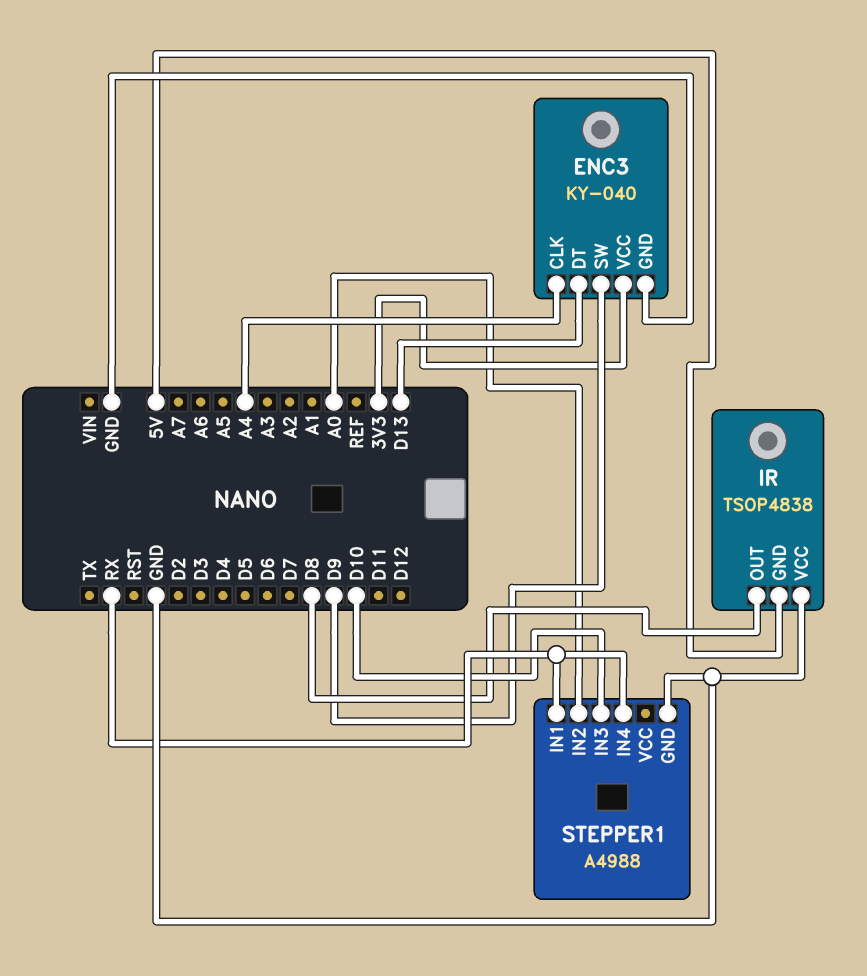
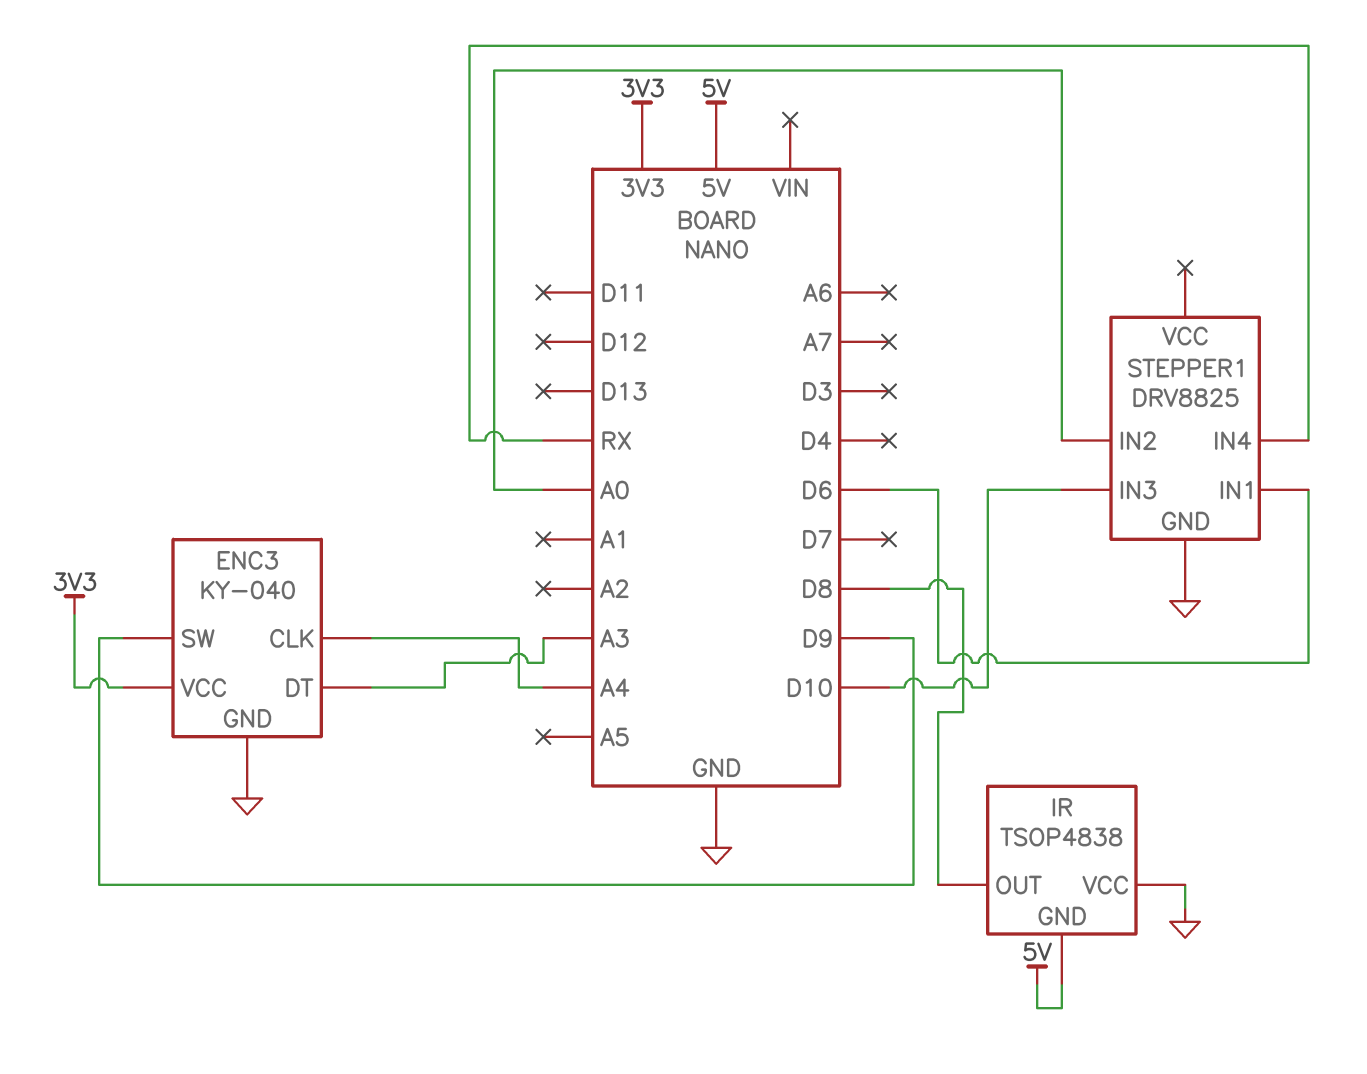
ENC3 pin DT: D13 -> A3
STEPPER1: A4988 -> DRV8825
STEPPER1 pin IN1: RX -> D6

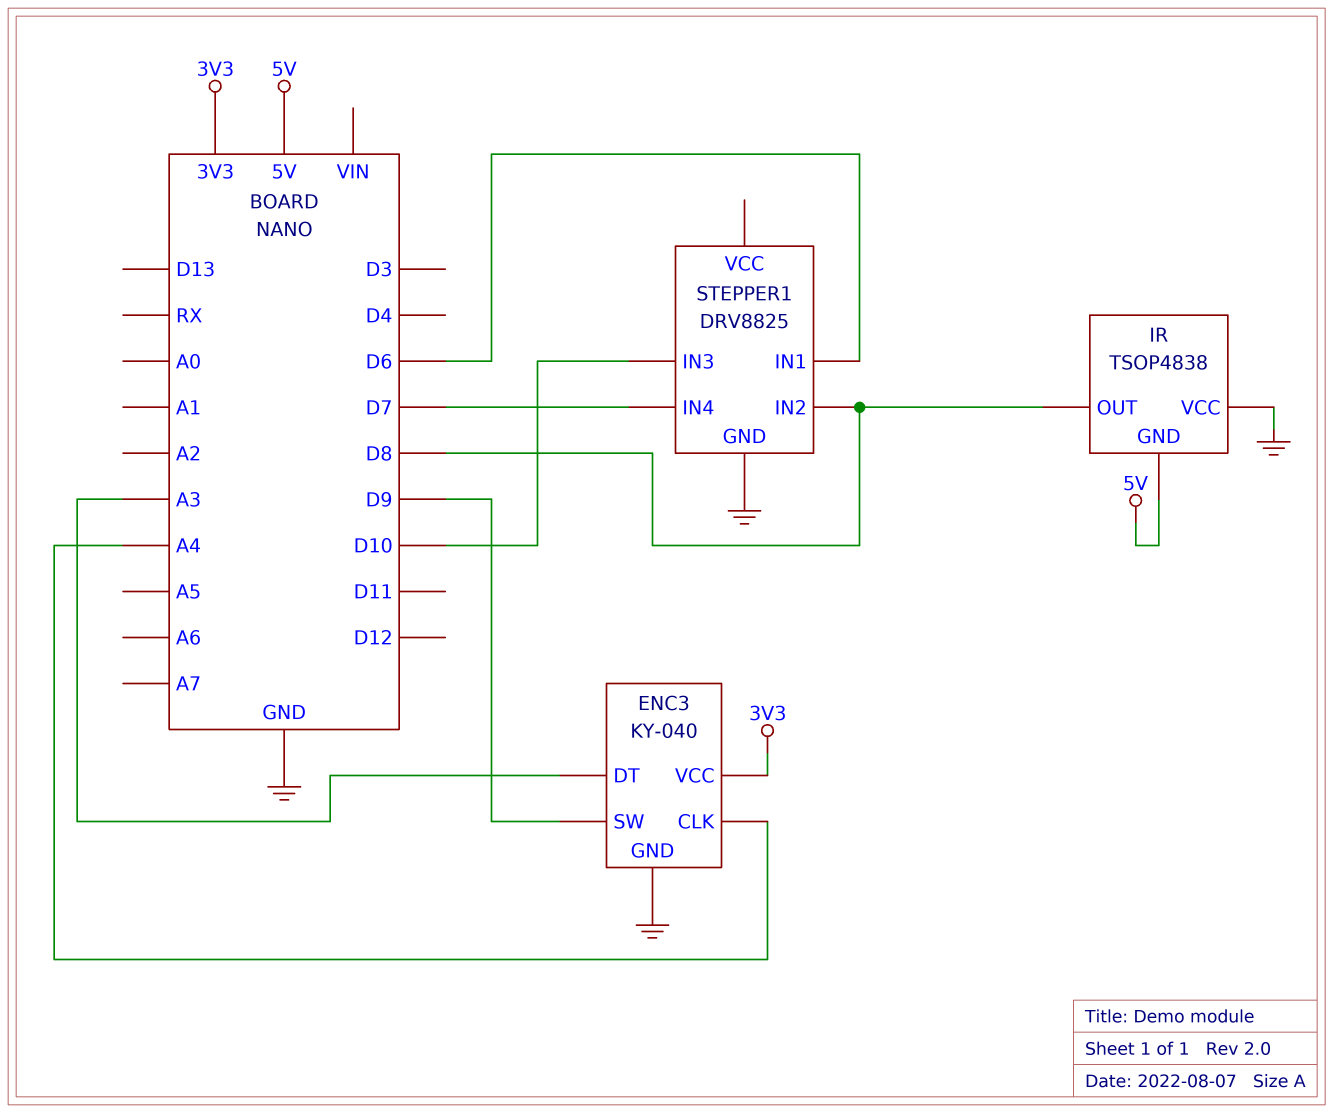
STEPPER1 pin IN2: A0 -> D8
STEPPER1 pin IN4: RX -> D7

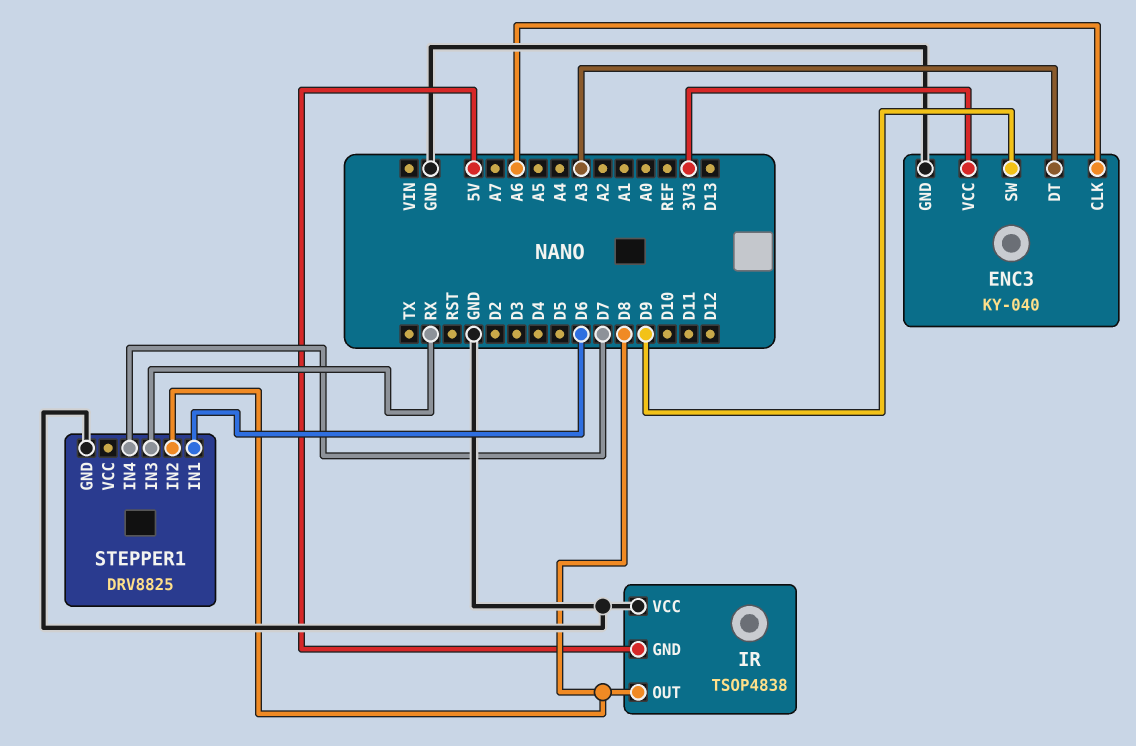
ENC3 pin CLK: A4 -> A6
STEPPER1 pin IN3: D10 -> RX

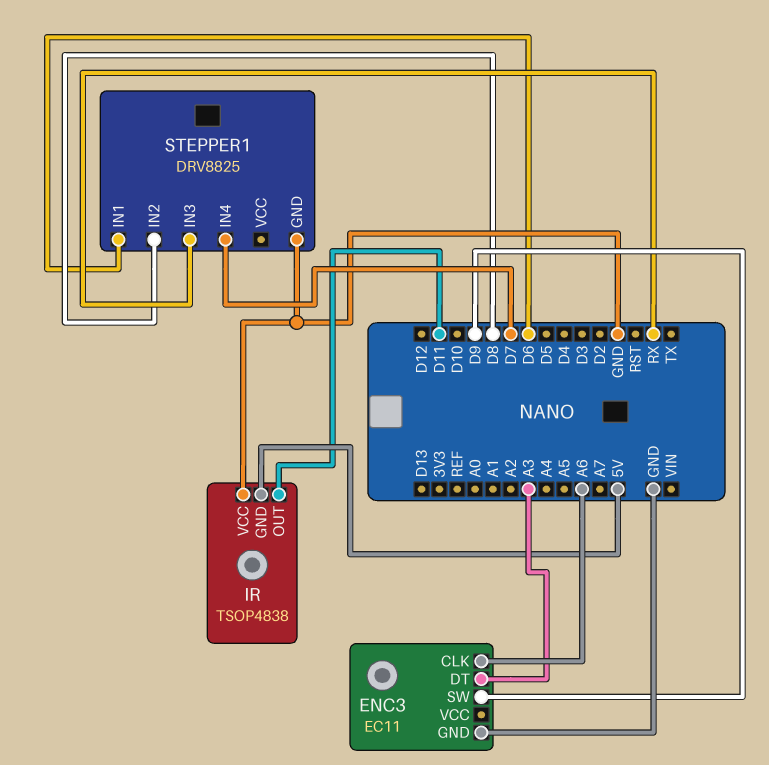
ENC3: KY-040 -> EC11
ENC3 pin VCC: 3V3 -> none
IR pin OUT: D8 -> D11

